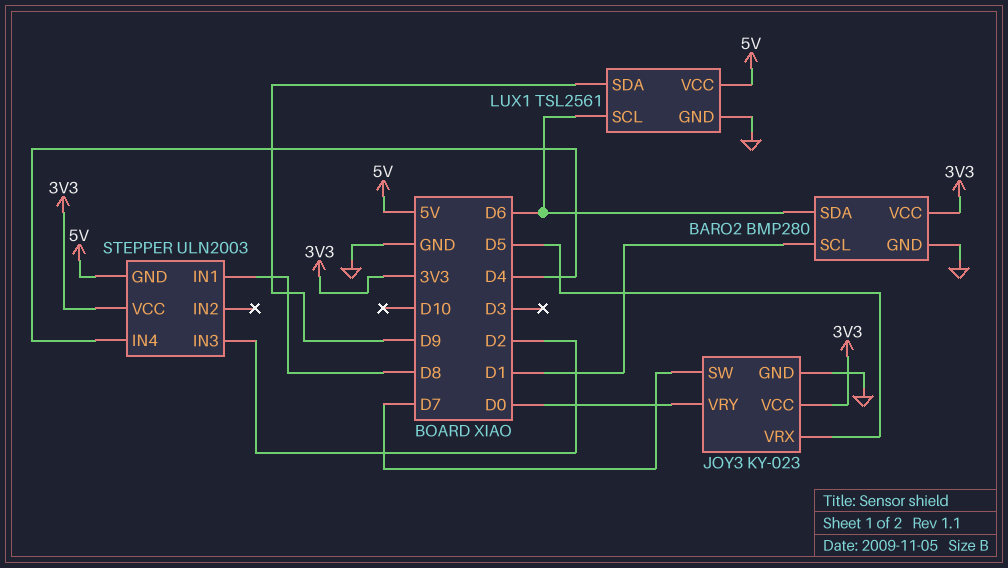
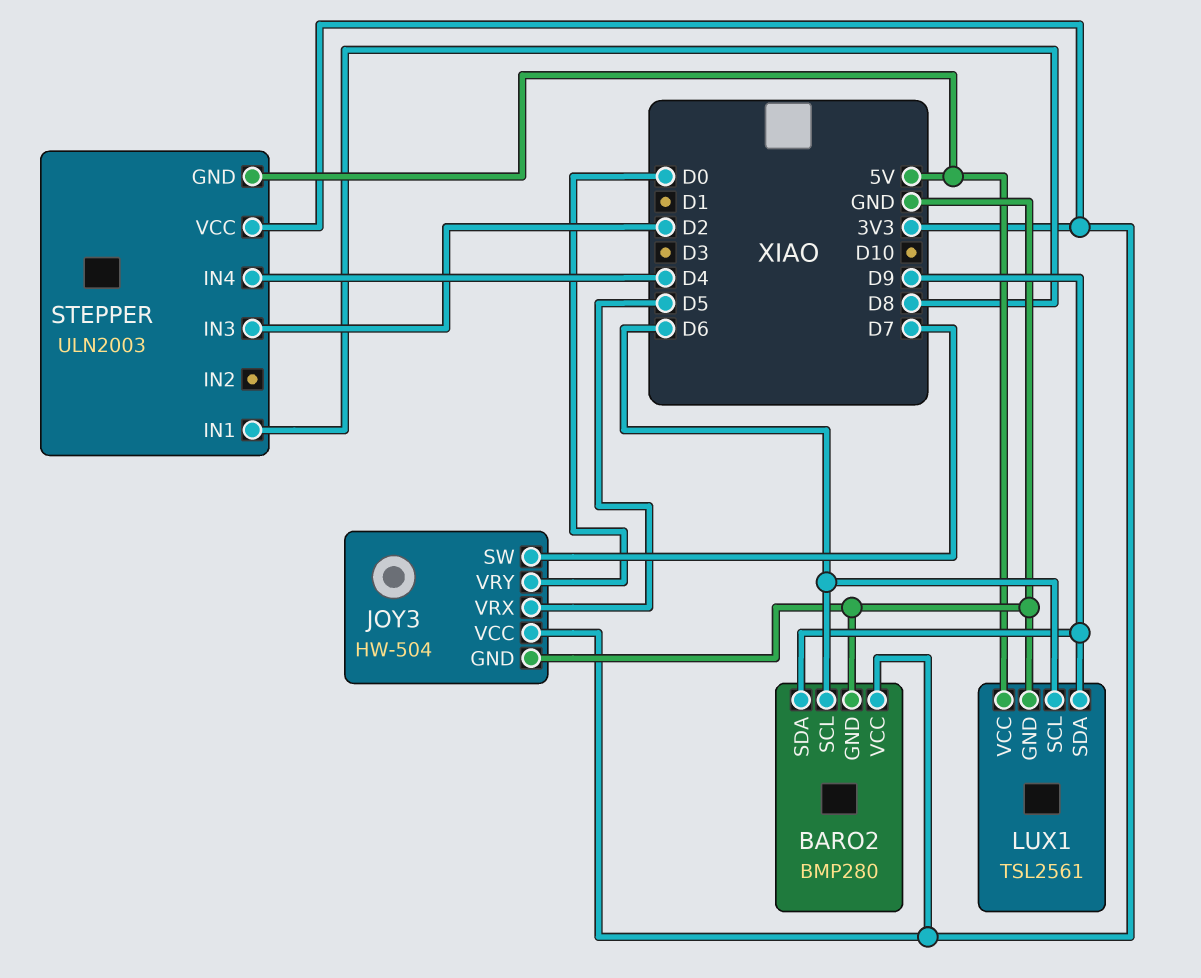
BARO2 pin SCL: D1 -> D6
BARO2 pin SDA: D6 -> D9
JOY3: KY-023 -> HW-504

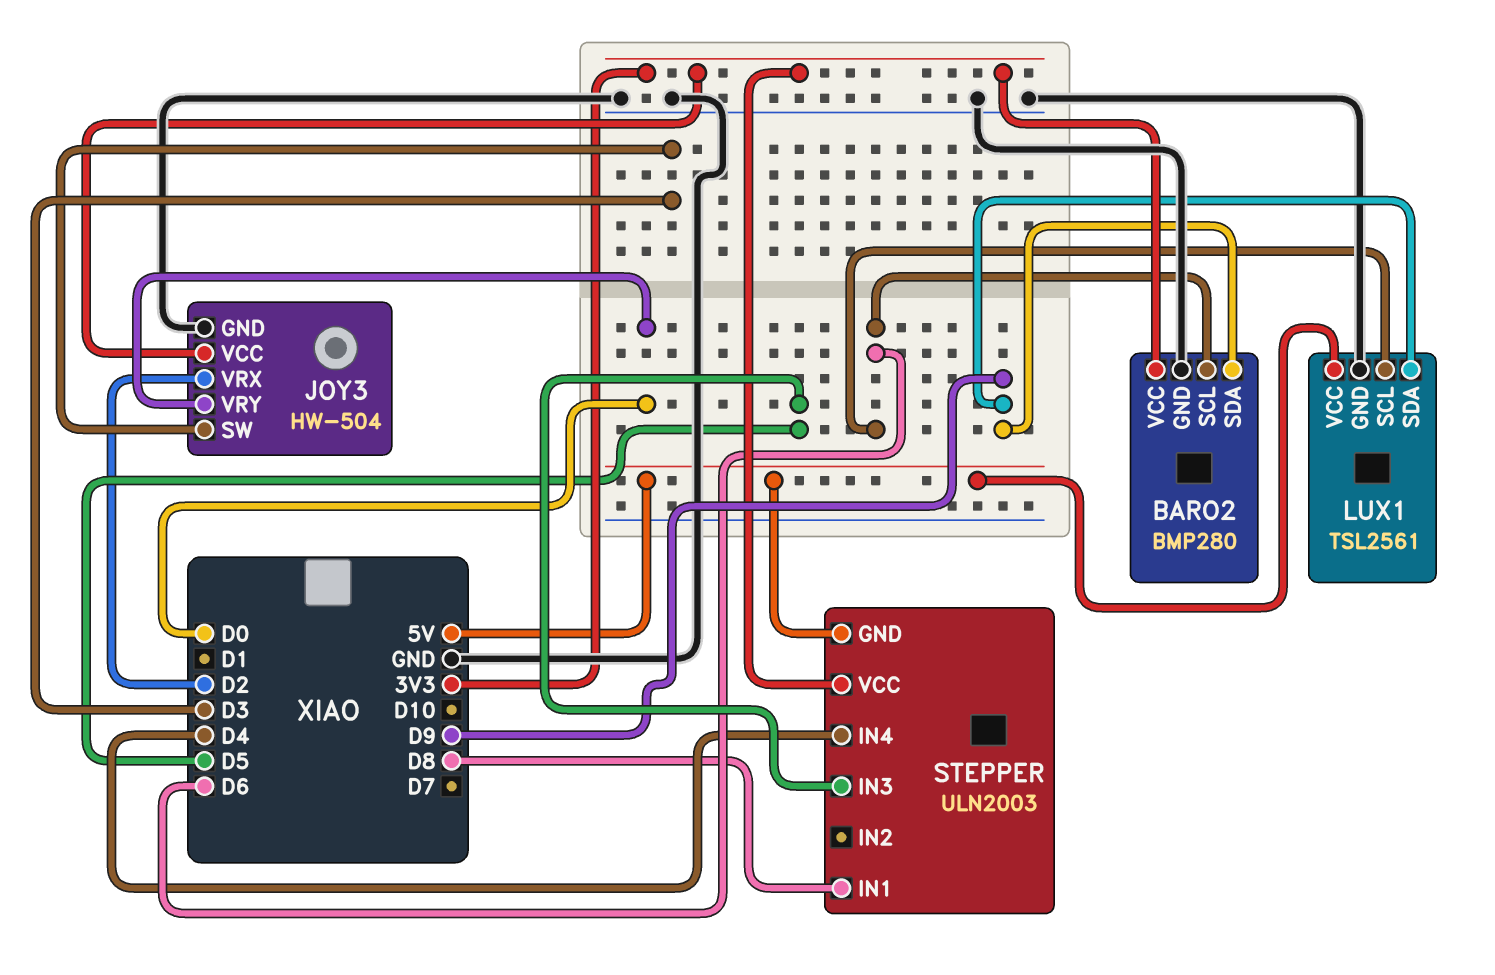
JOY3 pin SW: D7 -> D3
JOY3 pin VRX: D5 -> D2
STEPPER pin IN3: D2 -> D5

